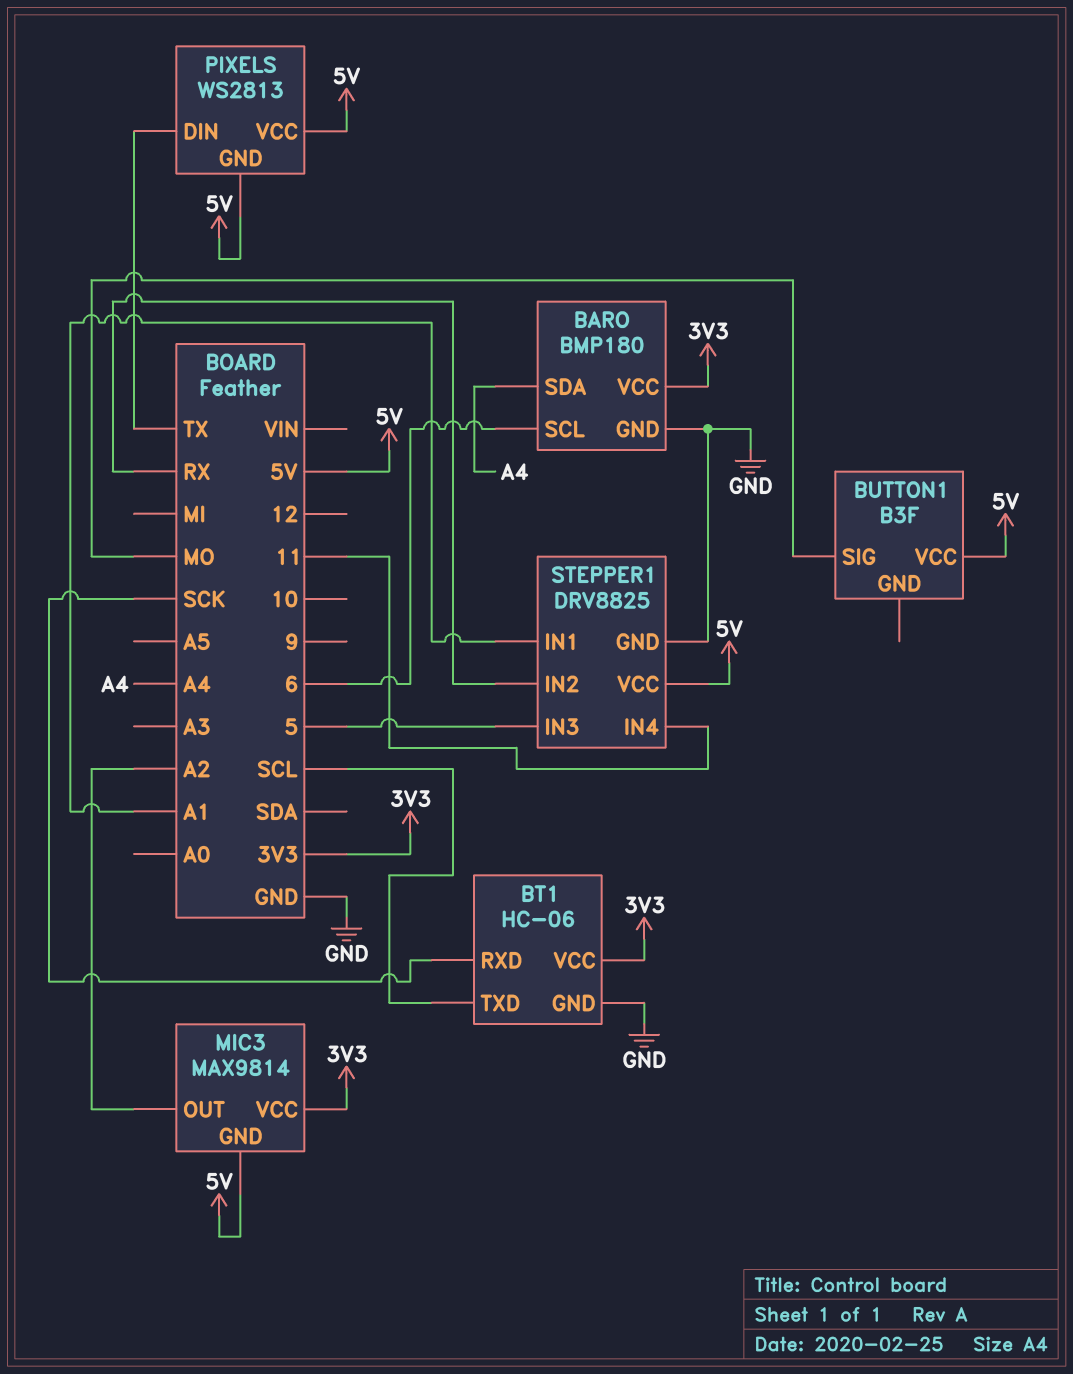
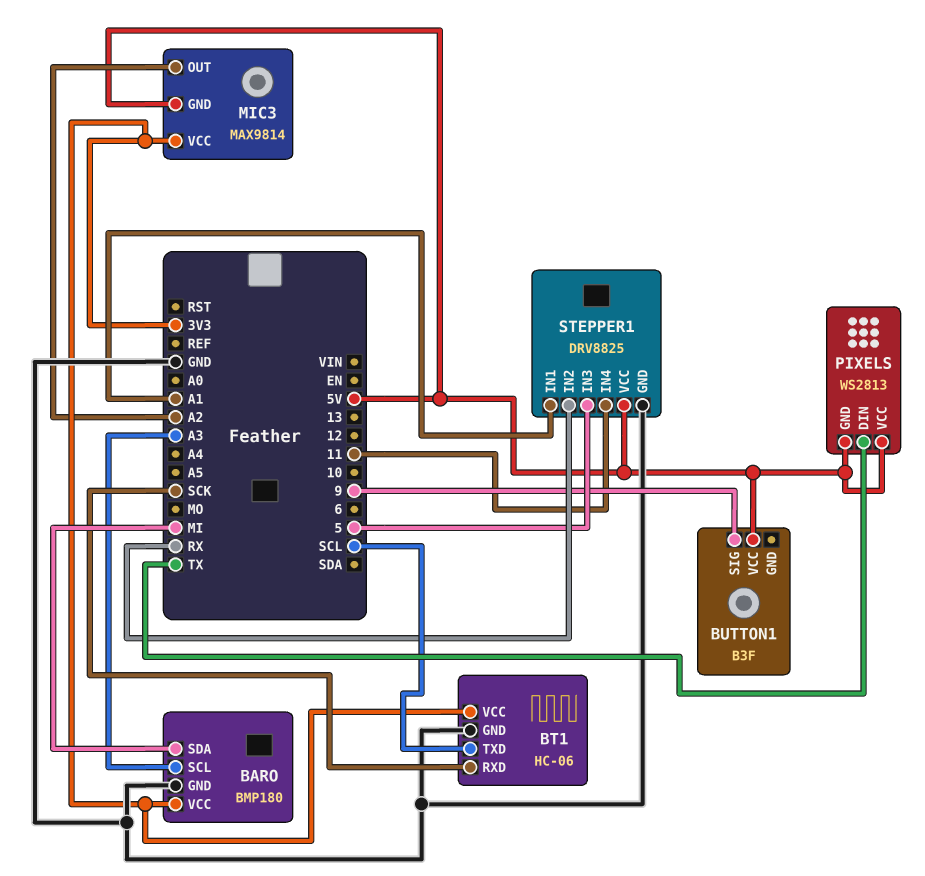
BARO pin SCL: 6 -> A3
BARO pin SDA: A4 -> MI
BUTTON1 pin SIG: MO -> 9

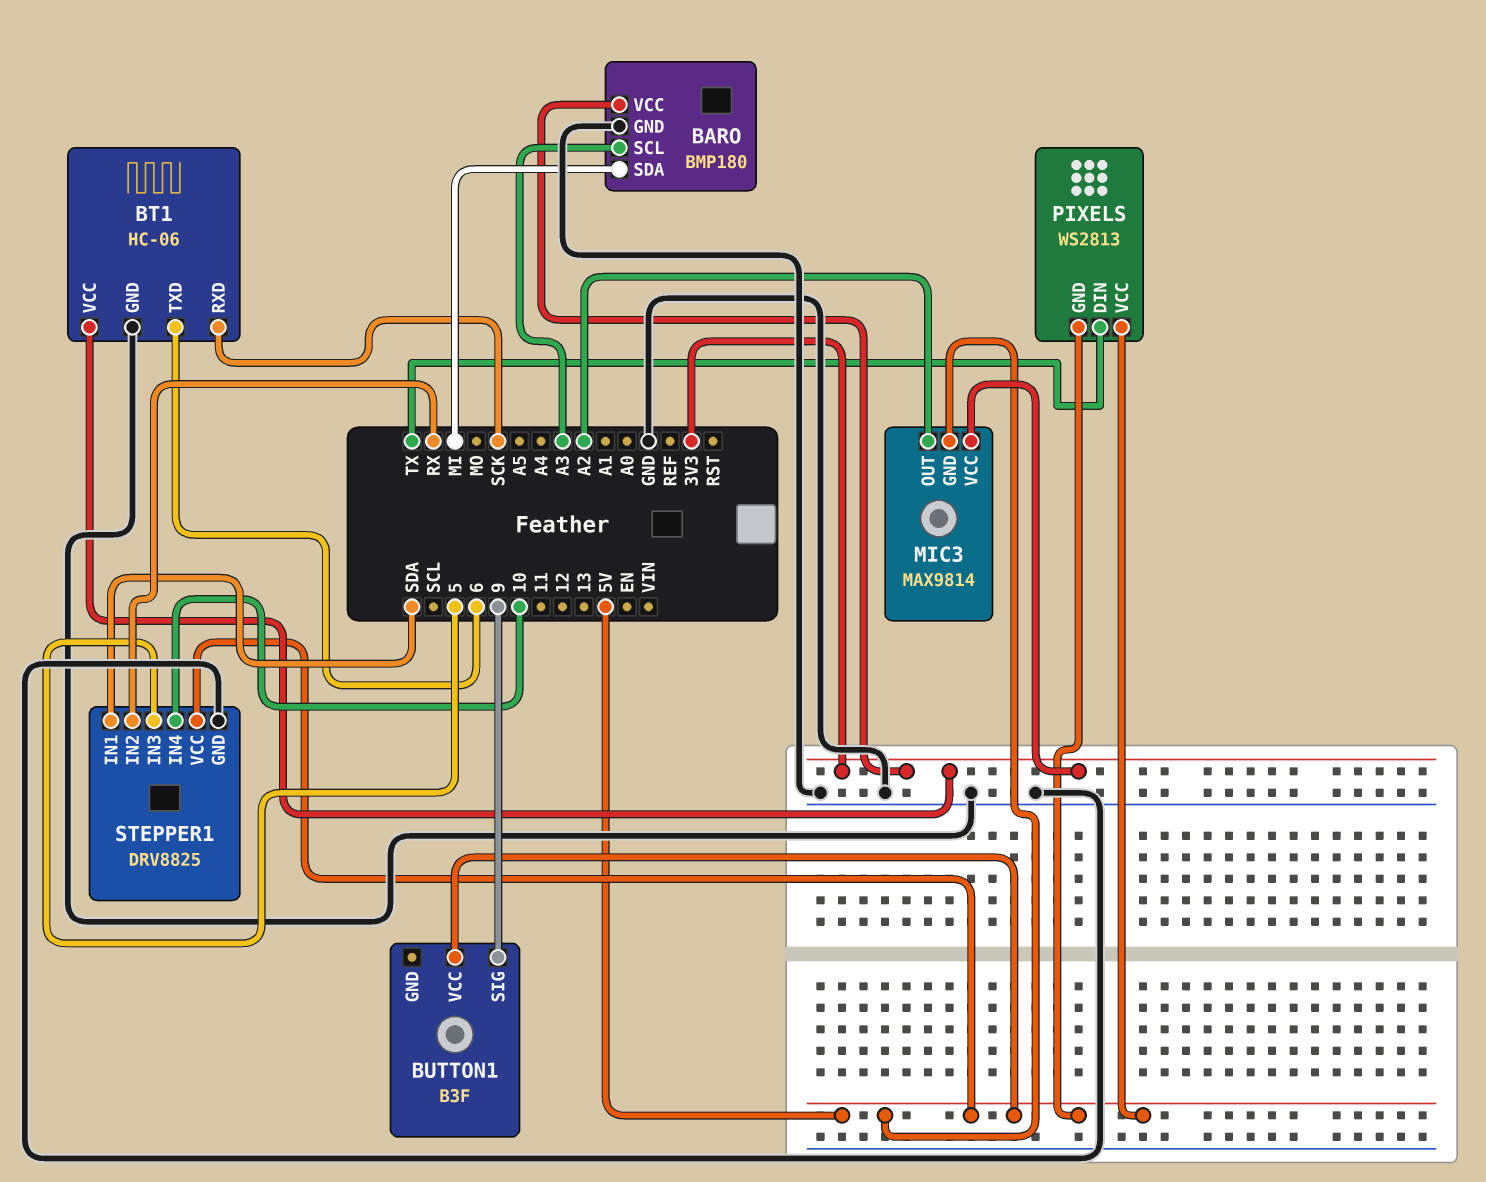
BT1 pin TXD: SCL -> 6
STEPPER1 pin IN1: A1 -> SDA
STEPPER1 pin IN4: 11 -> 10

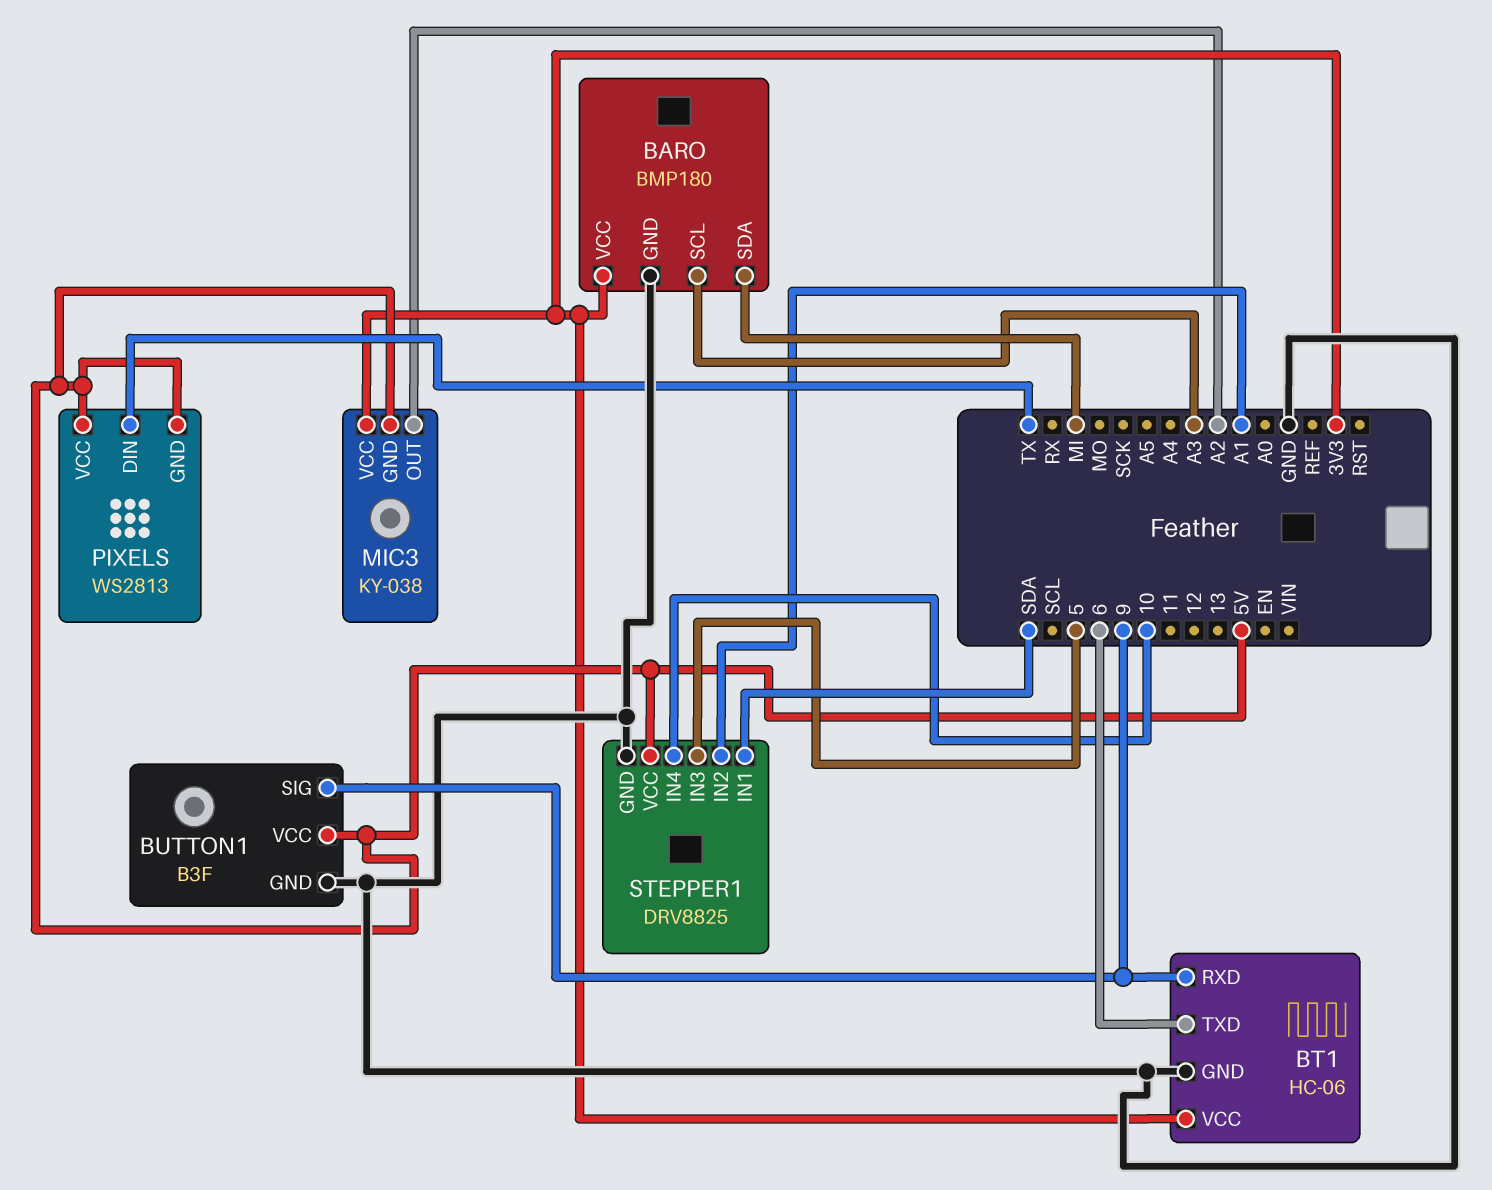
BT1 pin RXD: SCK -> 9
BUTTON1 pin GND: none -> GND
MIC3: MAX9814 -> KY-038
STEPPER1 pin IN2: RX -> A1

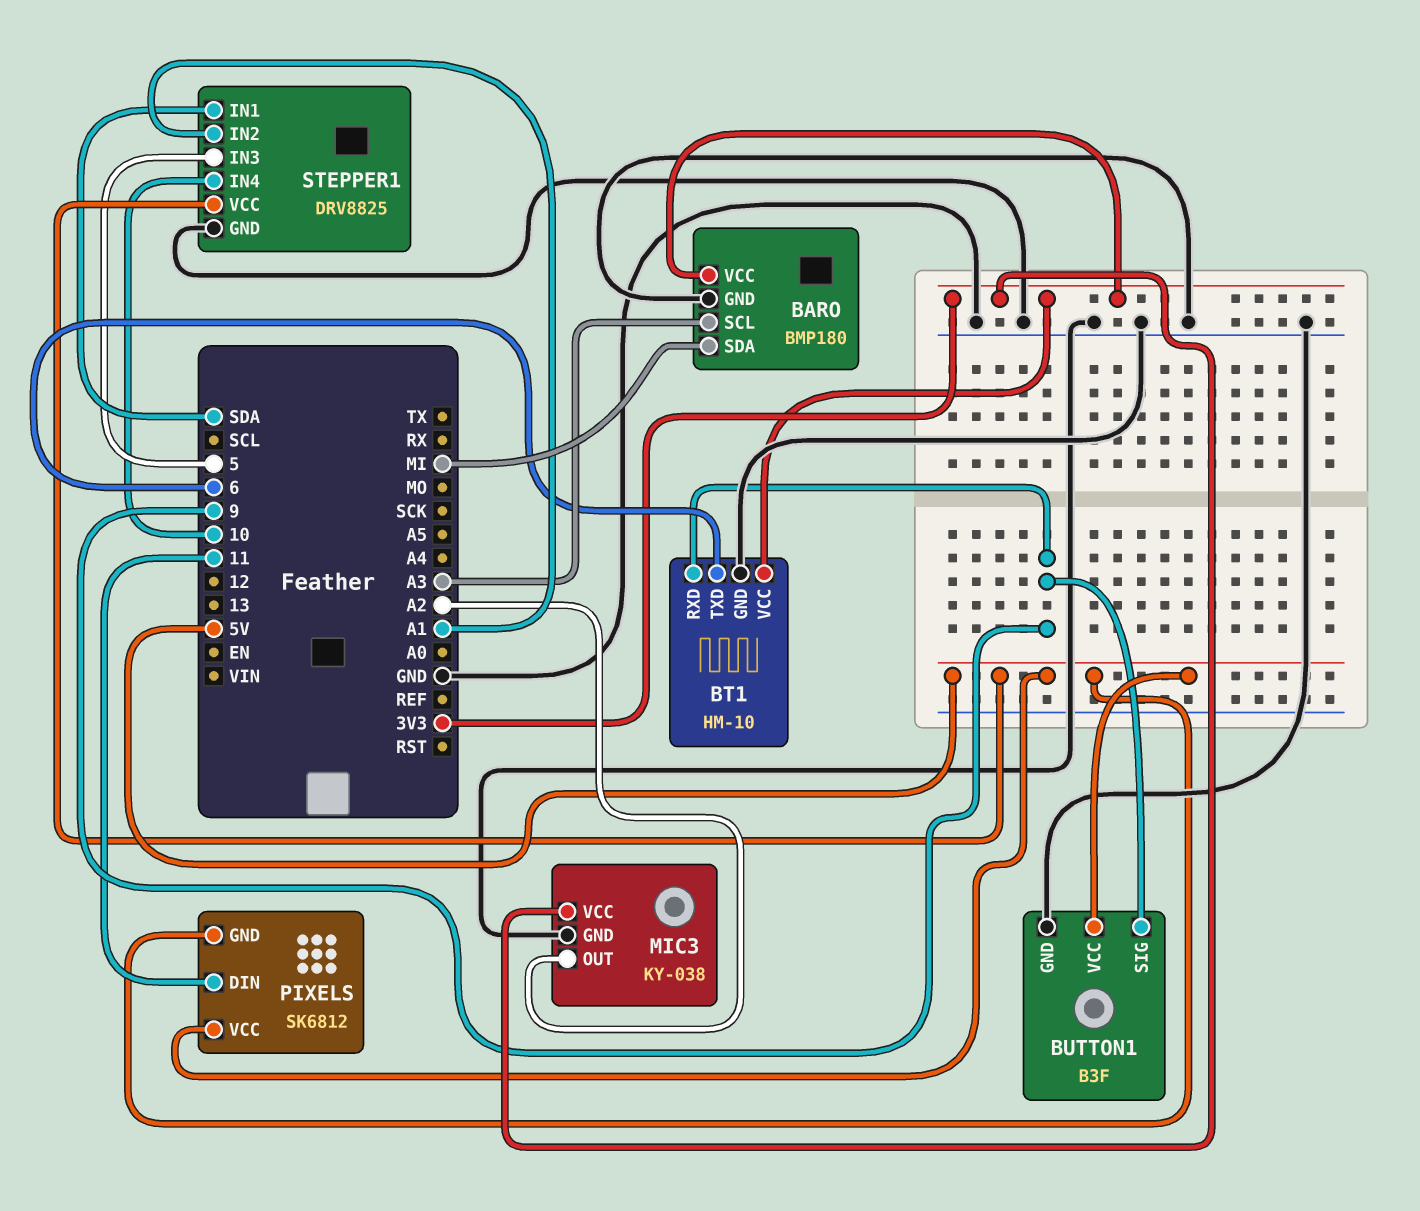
BT1: HC-06 -> HM-10
MIC3 pin GND: 5V -> GND
PIXELS: WS2813 -> SK6812
PIXELS pin DIN: TX -> 11

